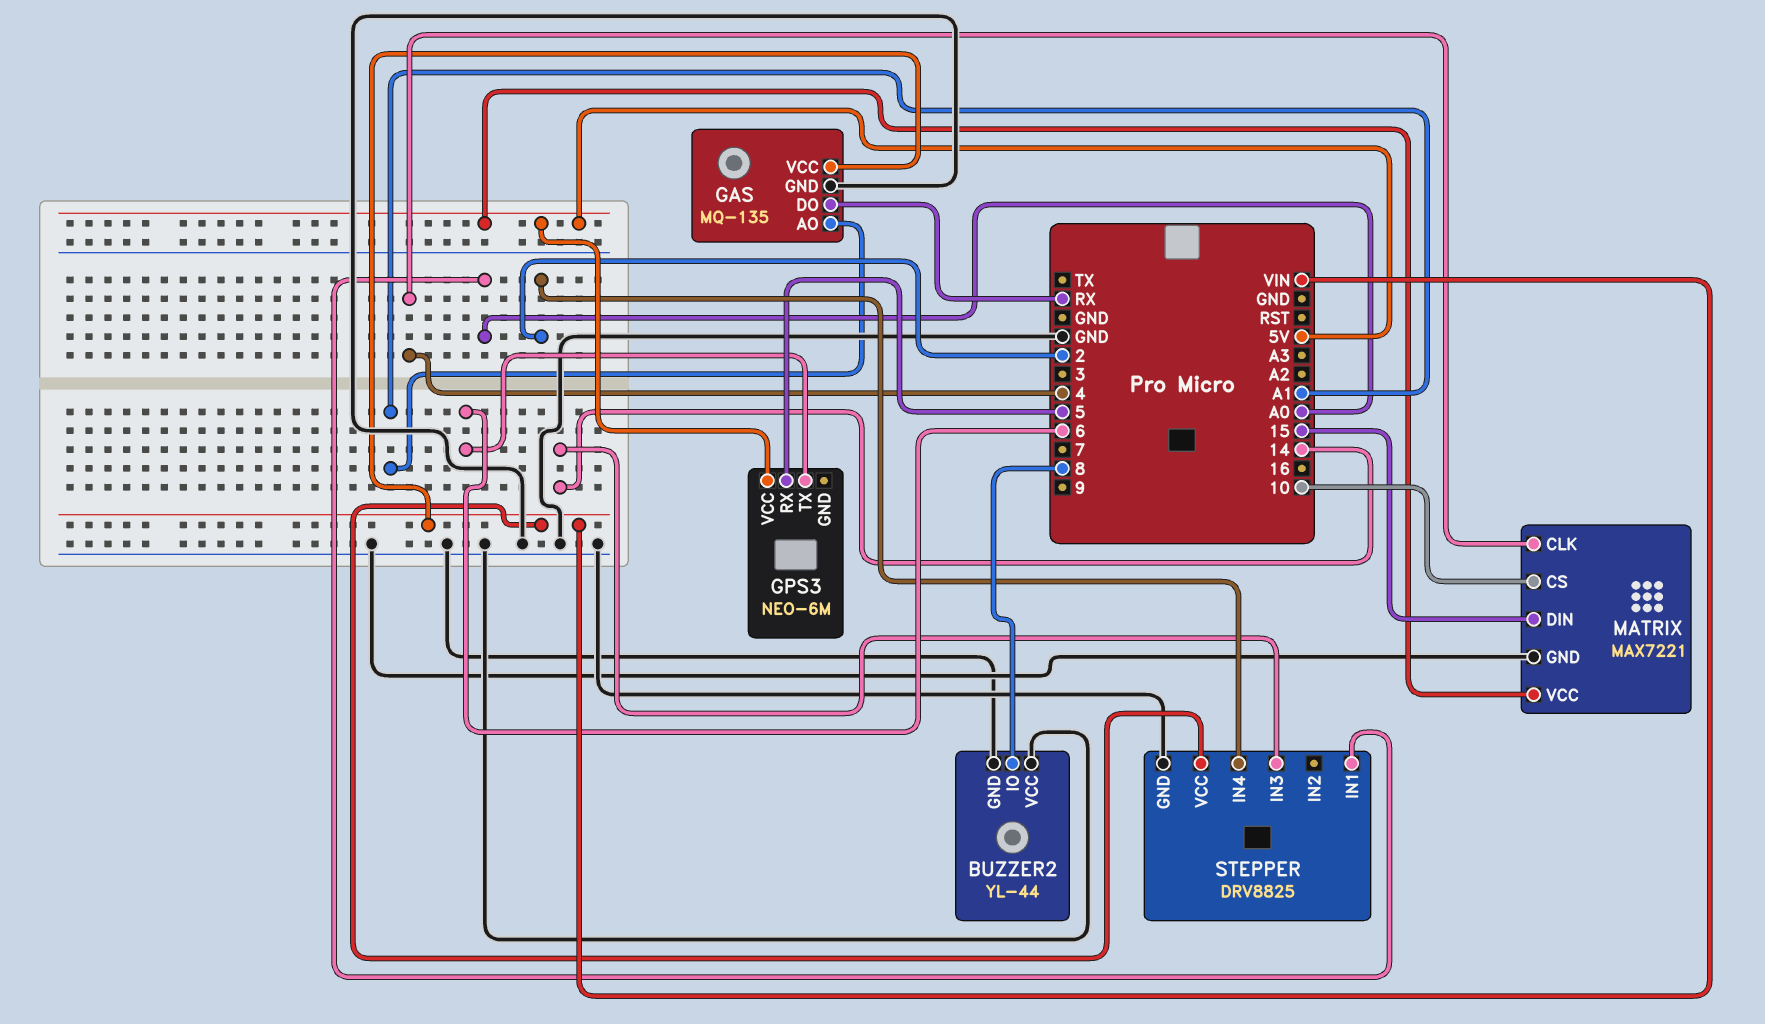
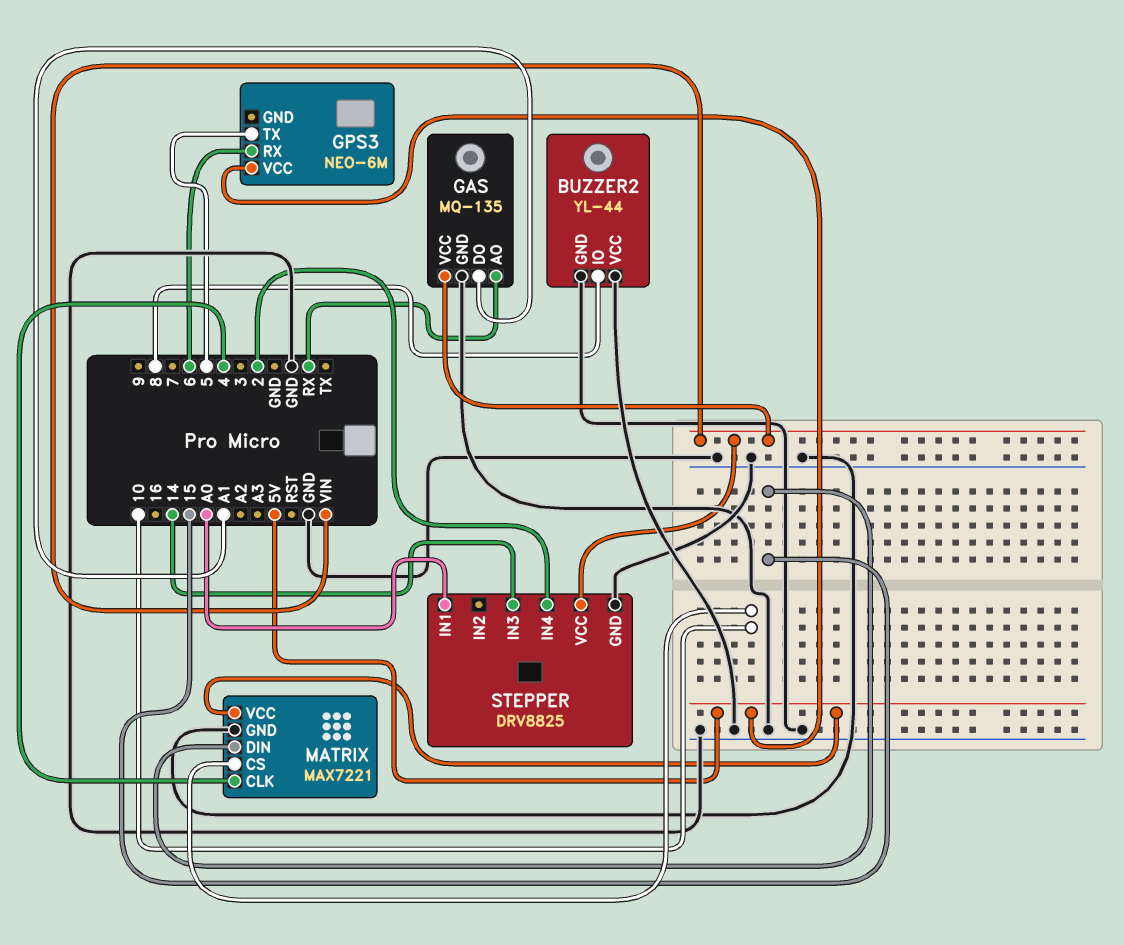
GAS pin AO: A1 -> RX
GAS pin DO: RX -> A1
GPS3 pin RX: 5 -> 6
GPS3 pin TX: 6 -> 5

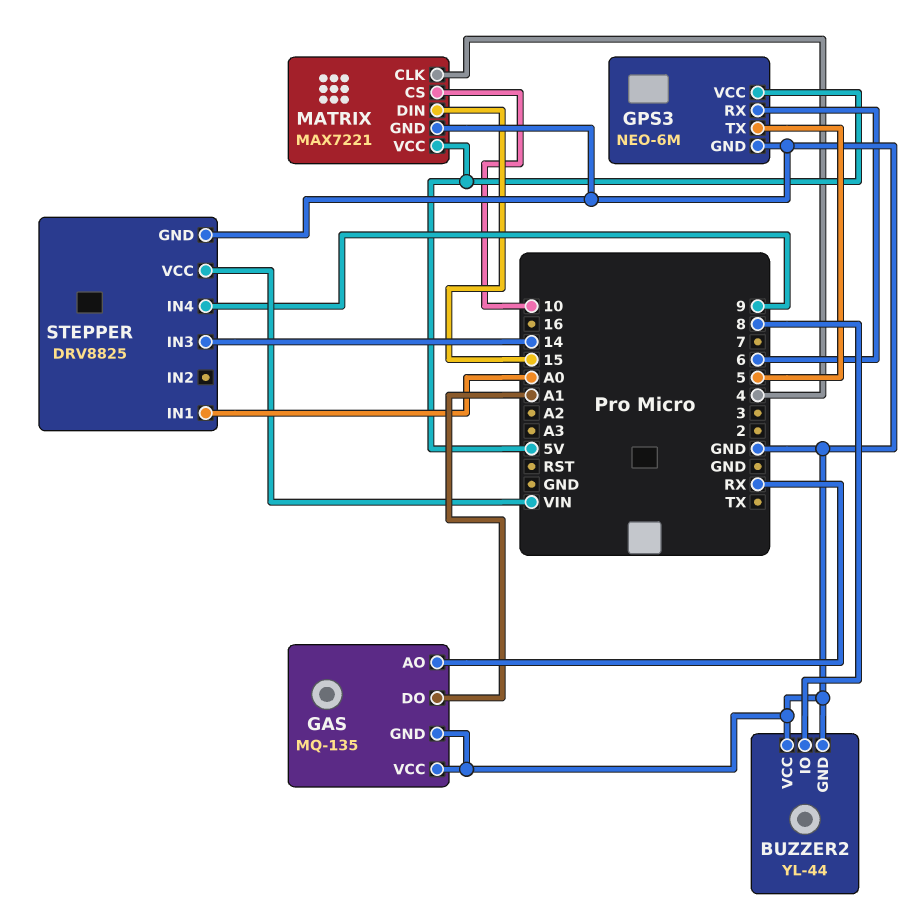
GAS pin VCC: VIN -> GND
GPS3 pin GND: none -> GND
STEPPER pin IN4: 2 -> 9

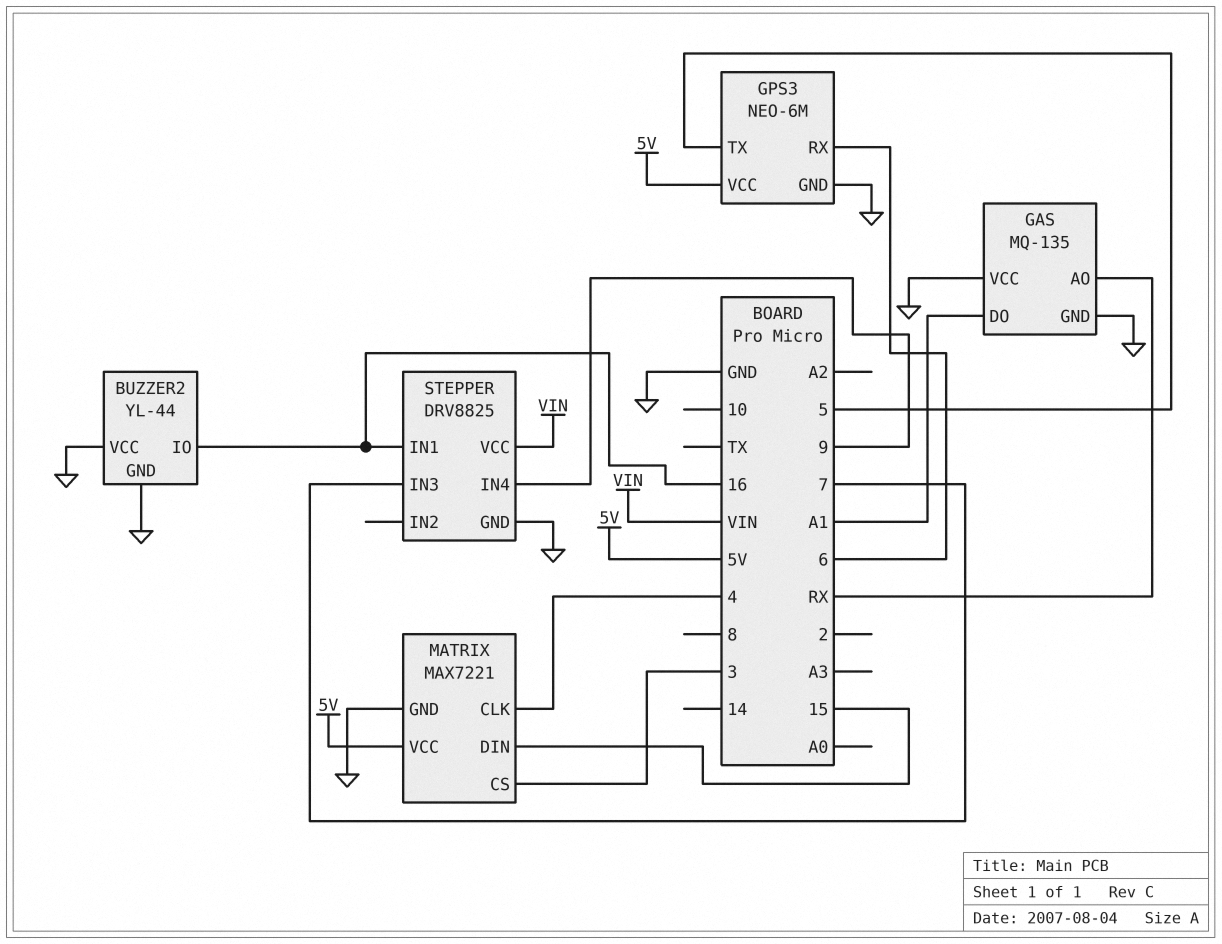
BUZZER2 pin IO: 8 -> 16
MATRIX pin CS: 10 -> 3
STEPPER pin IN1: A0 -> 16
STEPPER pin IN3: 14 -> 7

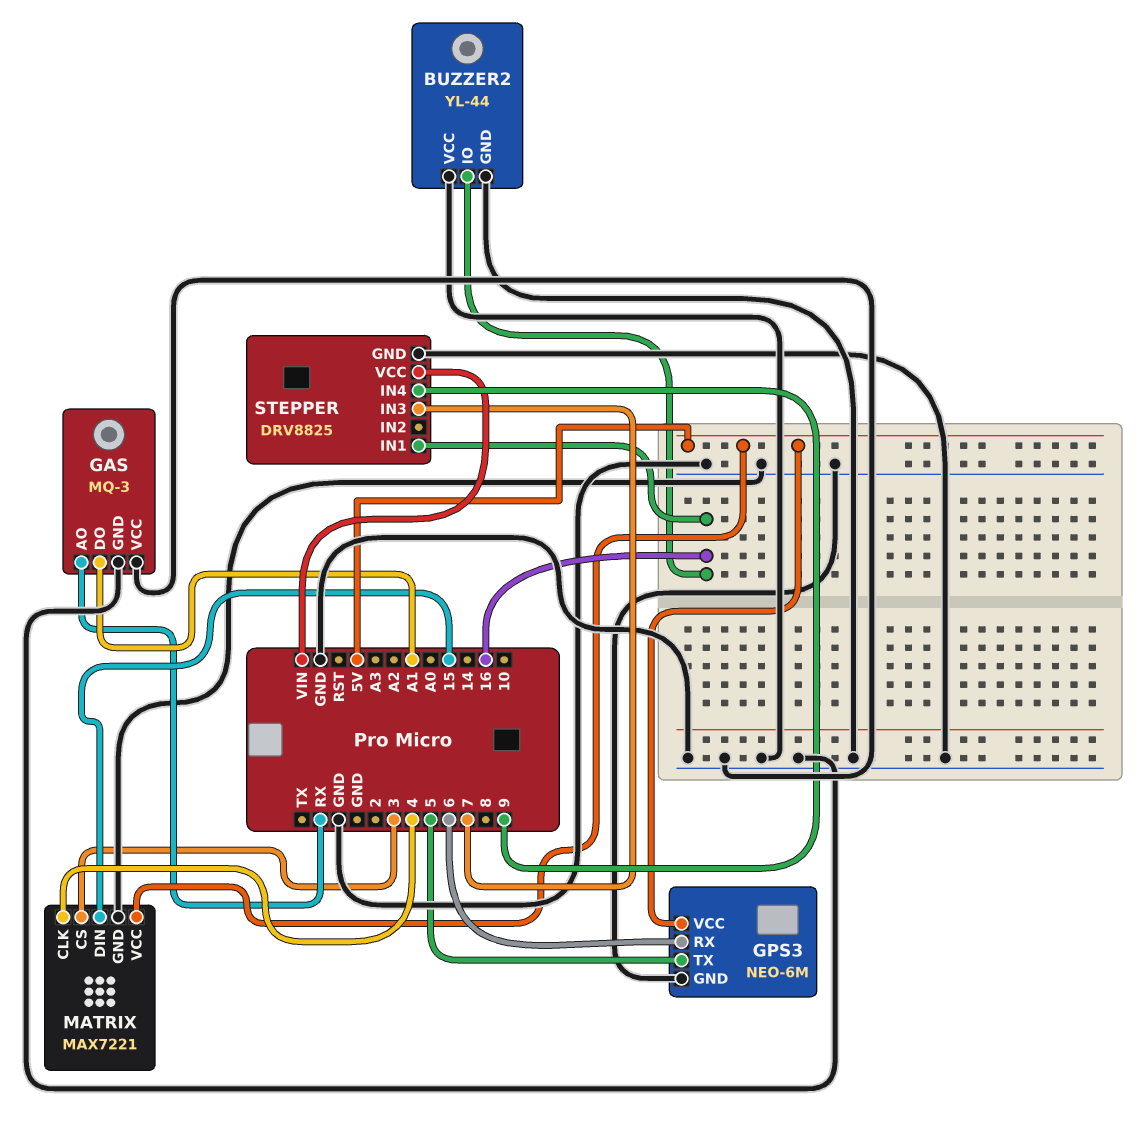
GAS: MQ-135 -> MQ-3

